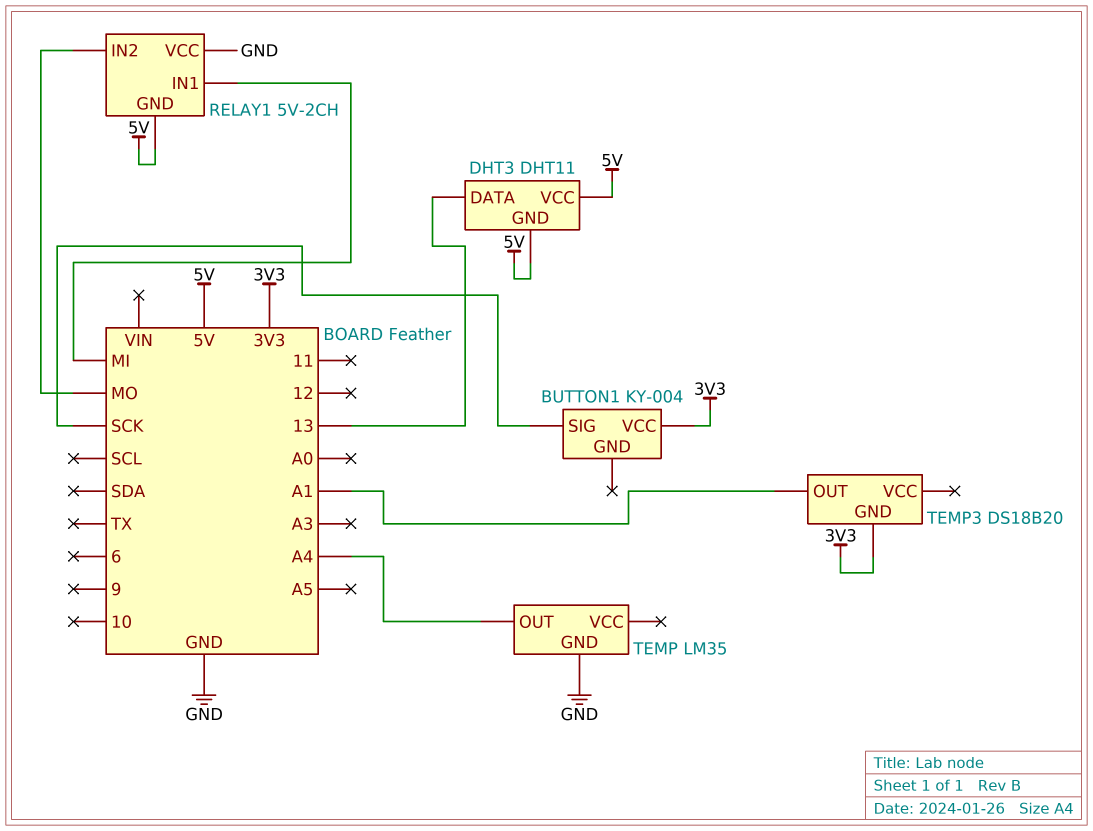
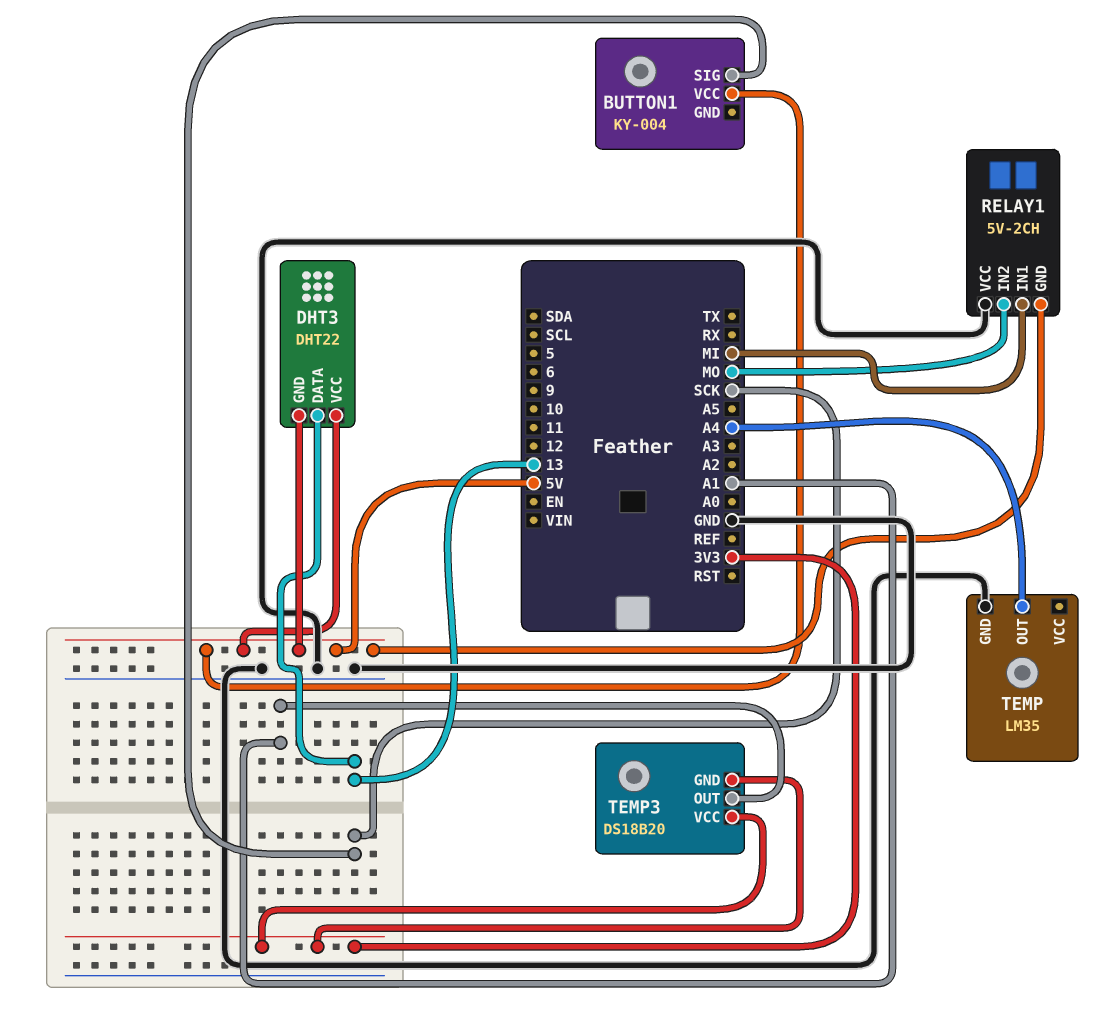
BUTTON1 pin VCC: 3V3 -> 5V
DHT3: DHT11 -> DHT22
TEMP3 pin VCC: none -> 3V3

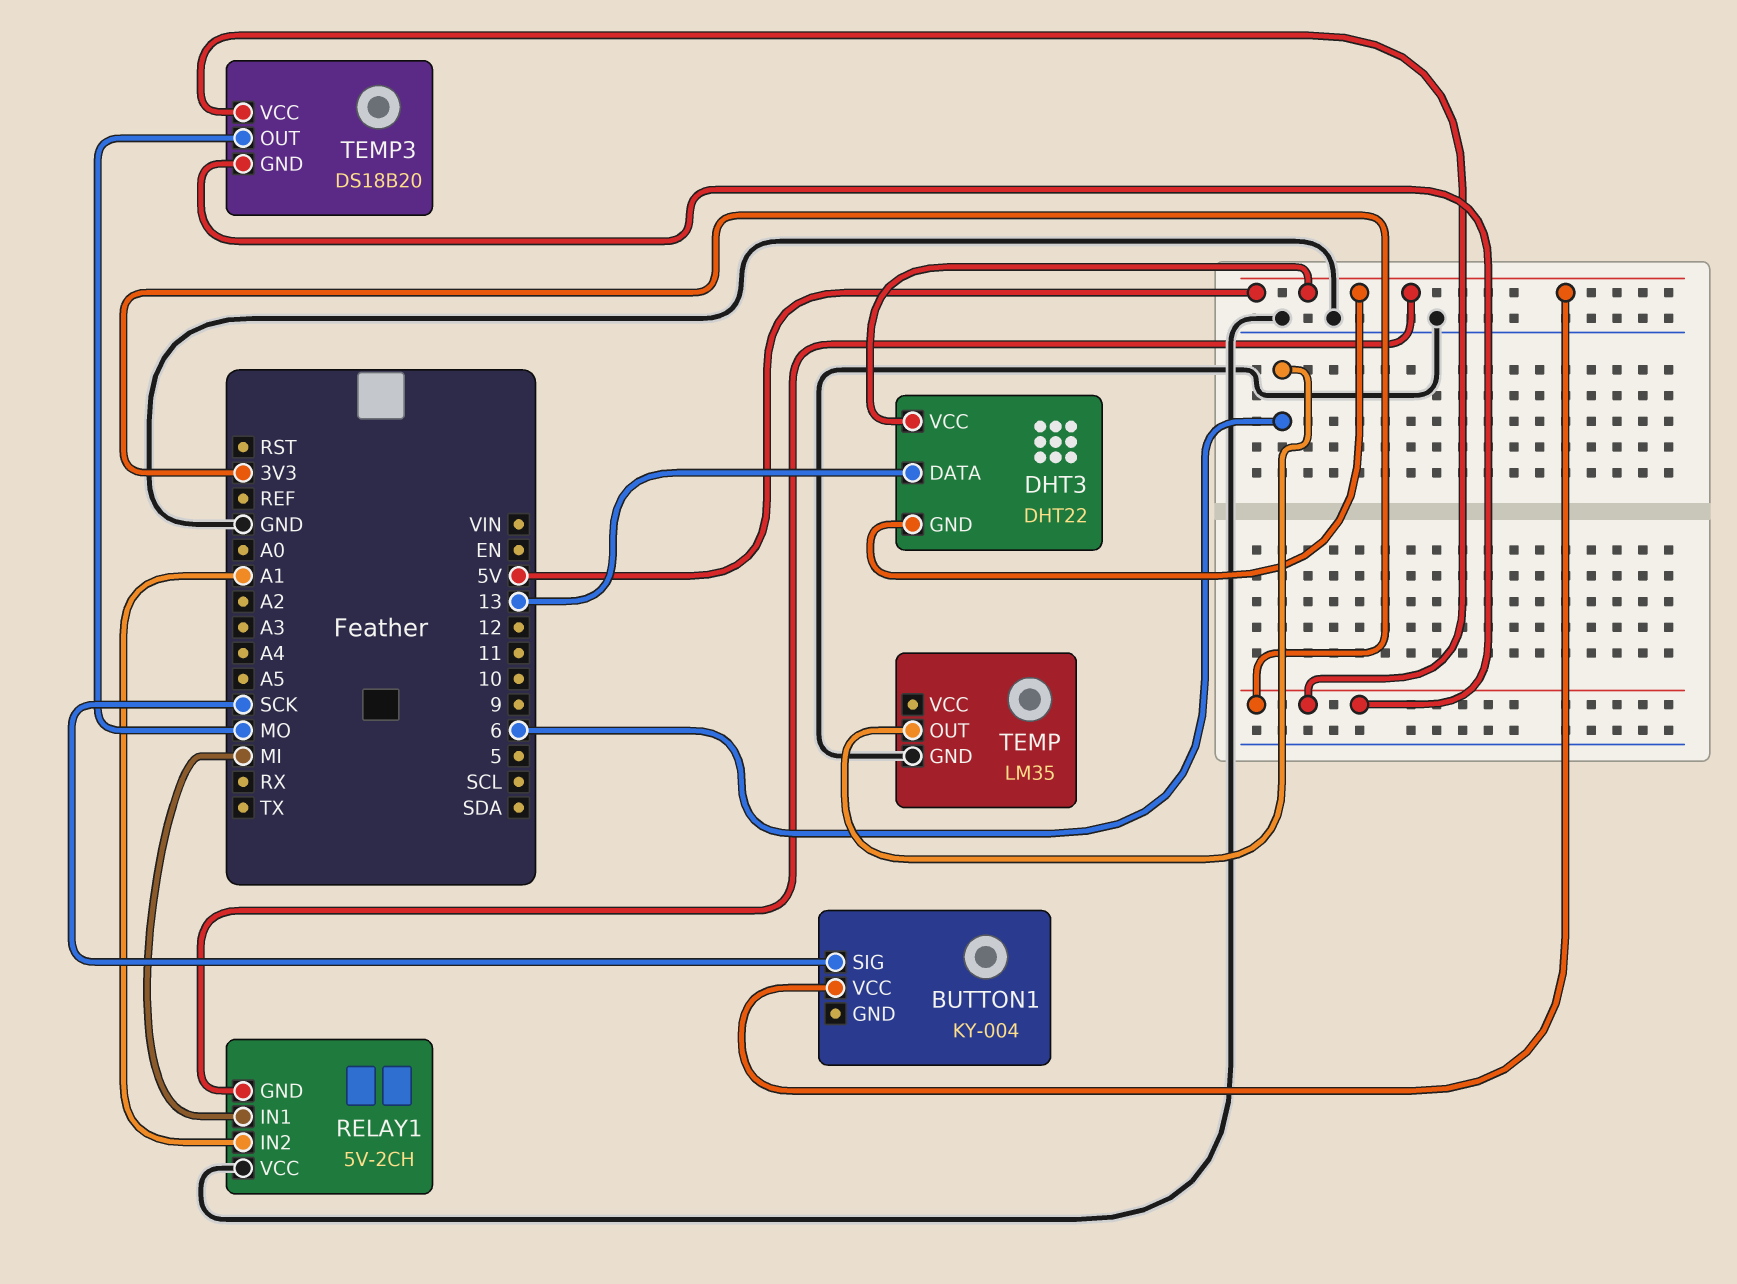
RELAY1 pin IN2: MO -> A1
TEMP pin OUT: A4 -> 6
TEMP3 pin OUT: A1 -> MO

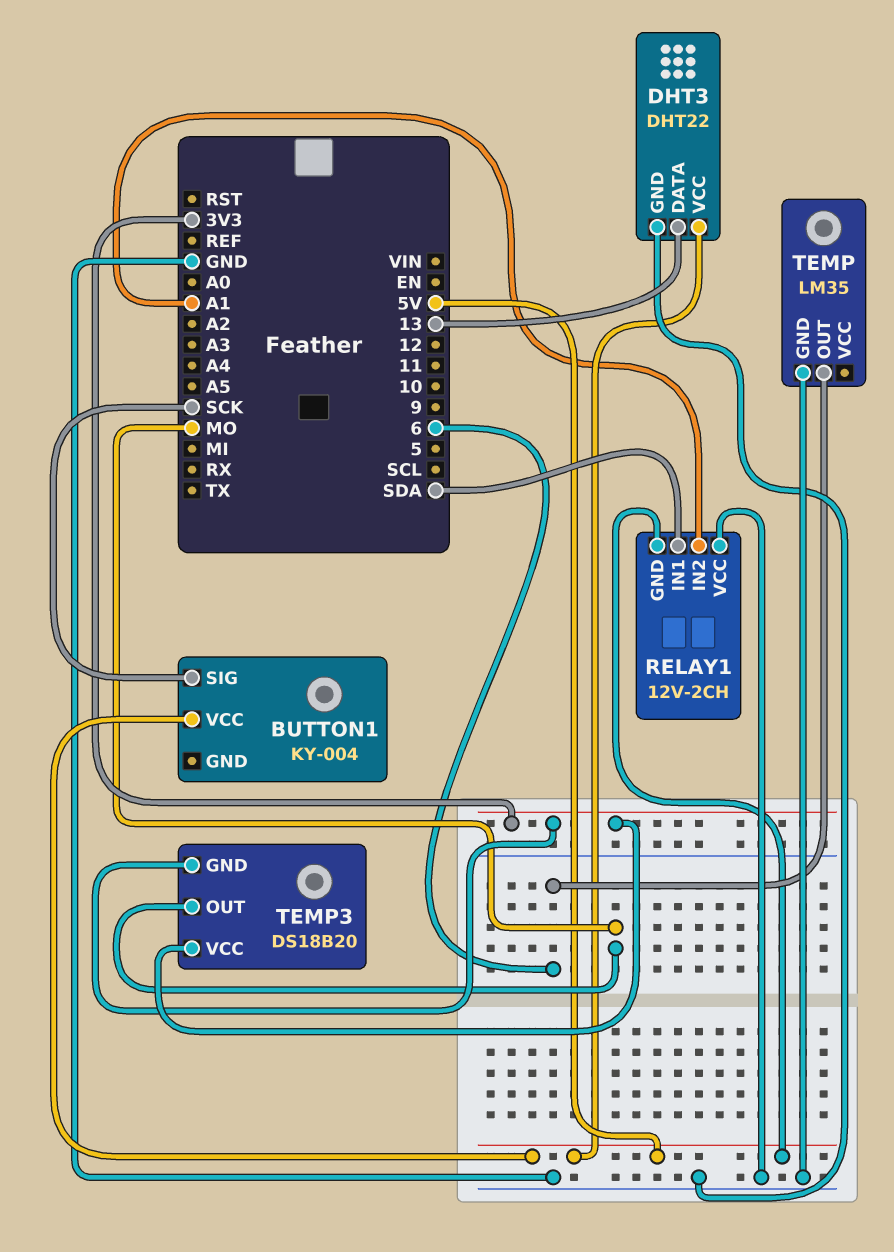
DHT3 pin GND: 5V -> GND
RELAY1: 5V-2CH -> 12V-2CH
RELAY1 pin IN1: MI -> SDA

